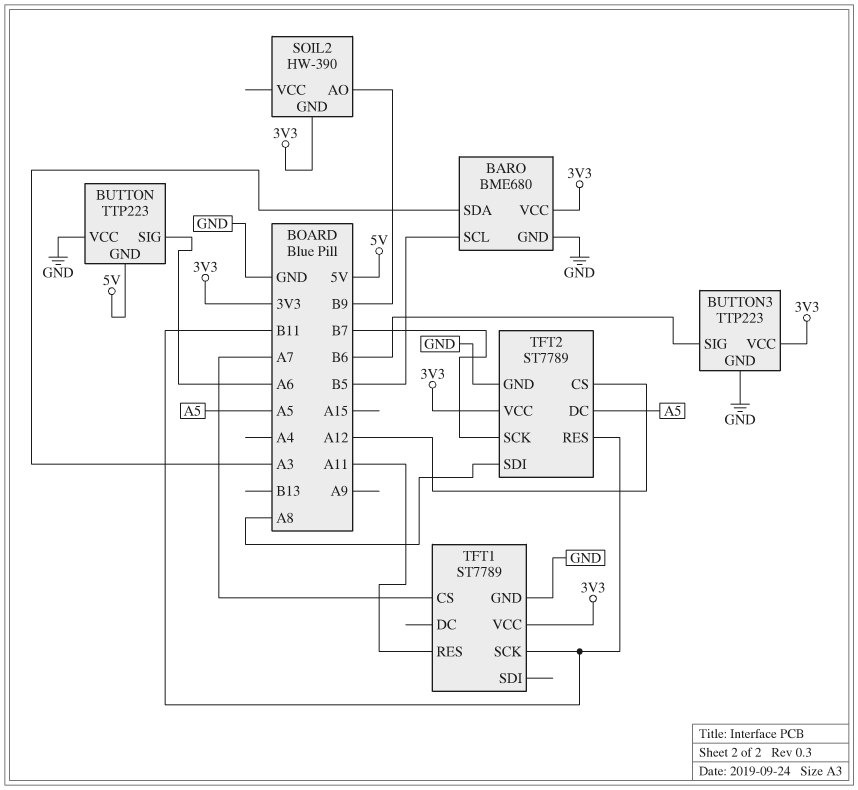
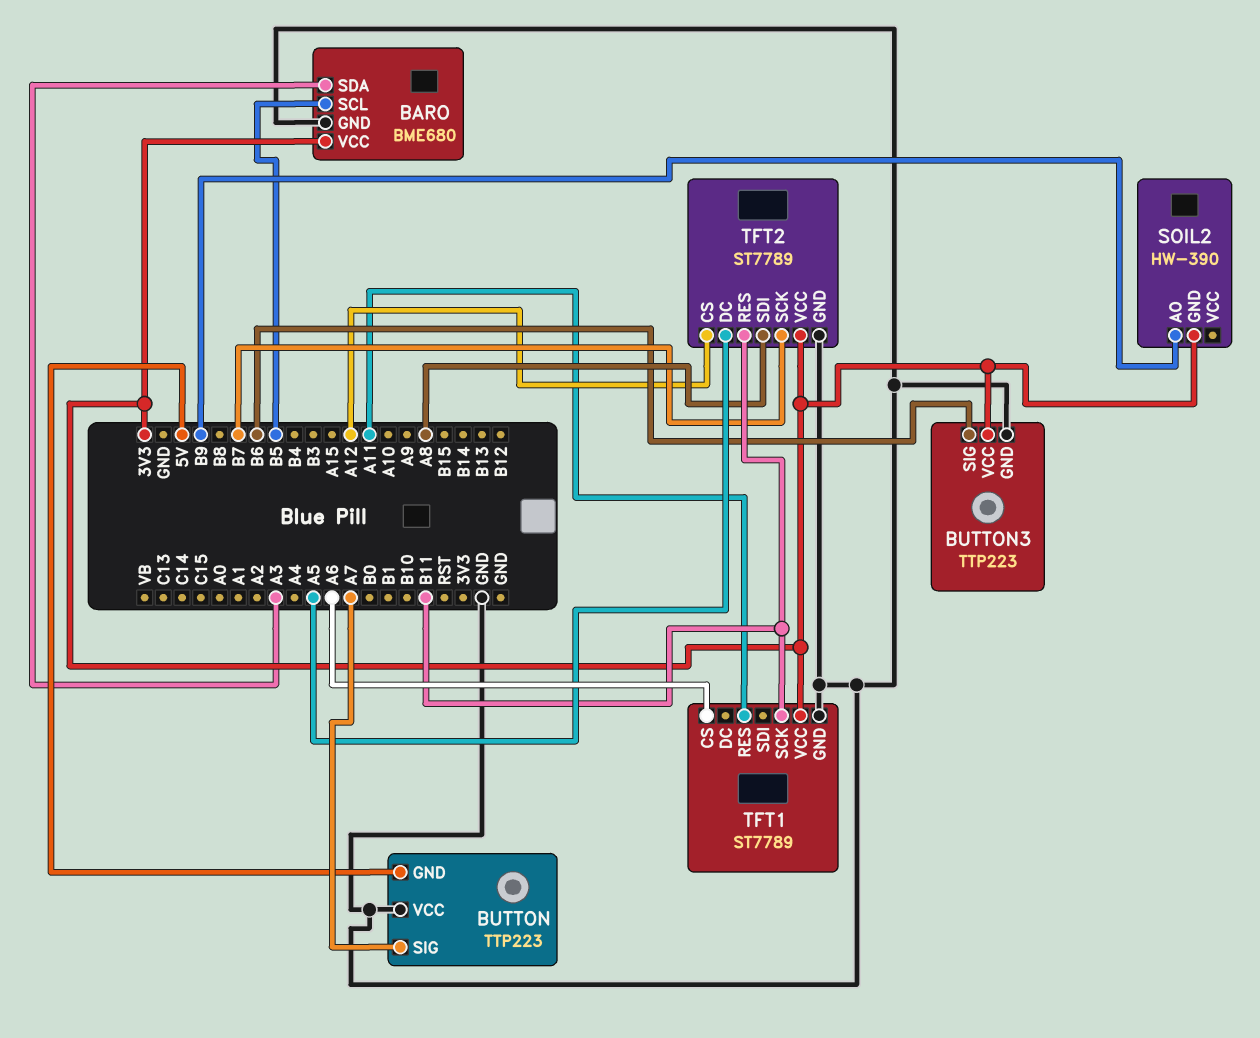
BUTTON pin SIG: A6 -> A7
TFT1 pin CS: A7 -> A6

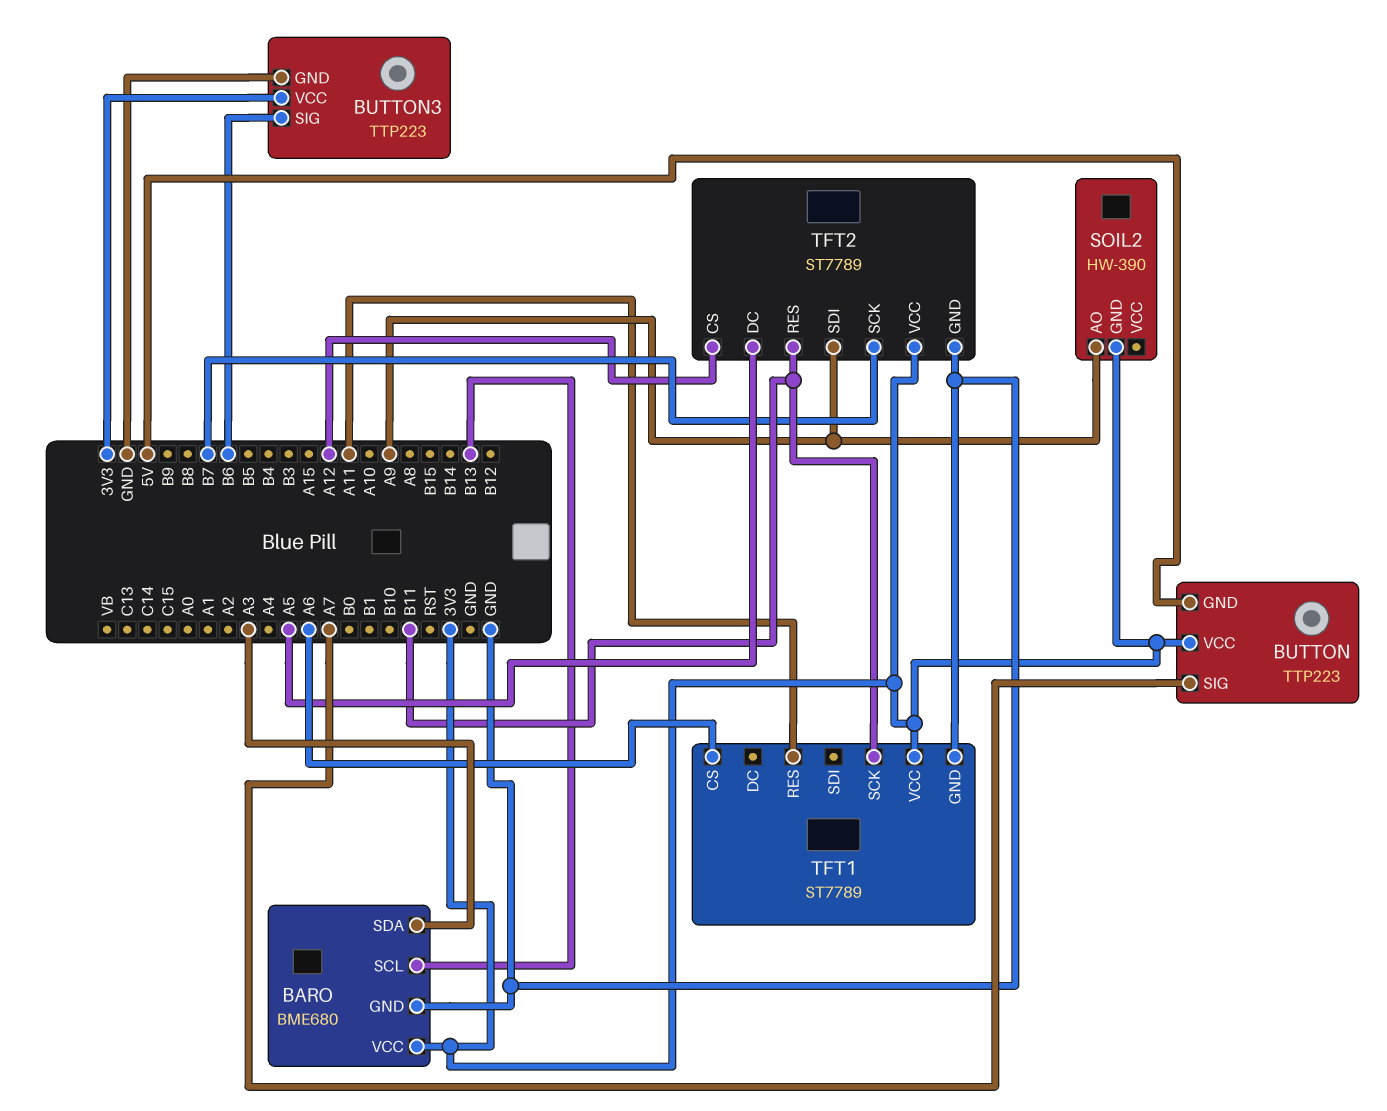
BARO pin SCL: B5 -> B13
BUTTON pin VCC: GND -> 3V3
SOIL2 pin AO: B9 -> A9
TFT2 pin SDI: A8 -> A9

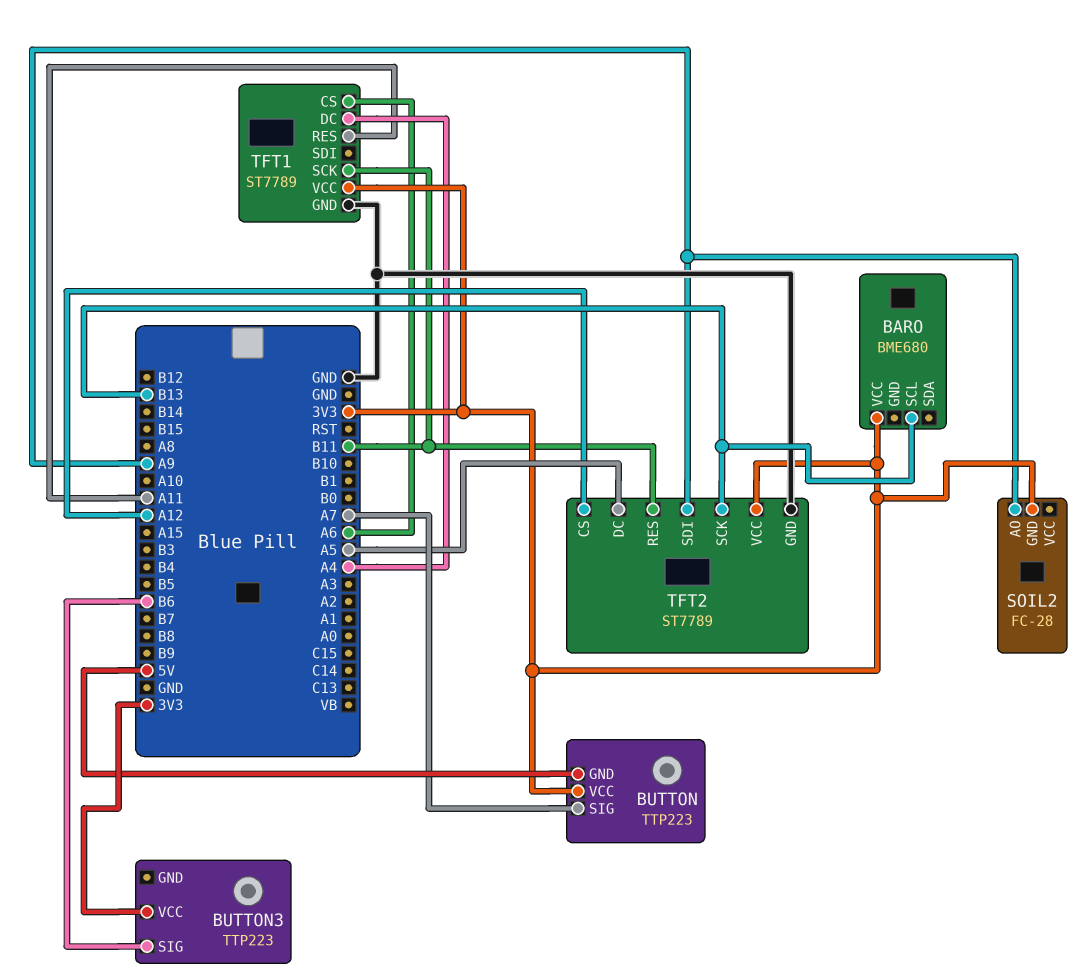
BARO pin GND: GND -> none
BARO pin SDA: A3 -> none
BUTTON3 pin GND: GND -> none
SOIL2: HW-390 -> FC-28
TFT1 pin DC: none -> A4
TFT2 pin SCK: B7 -> B13

